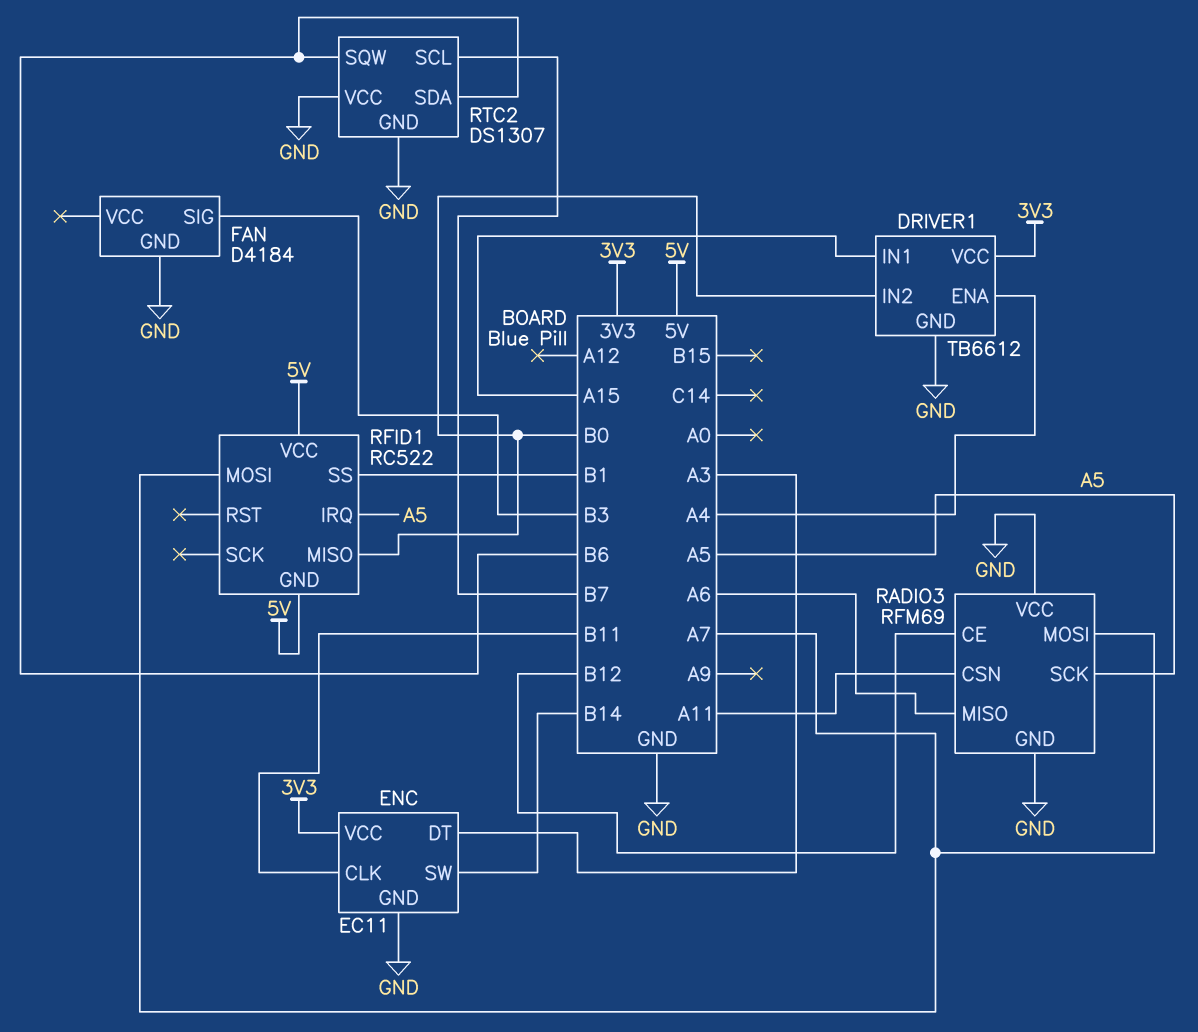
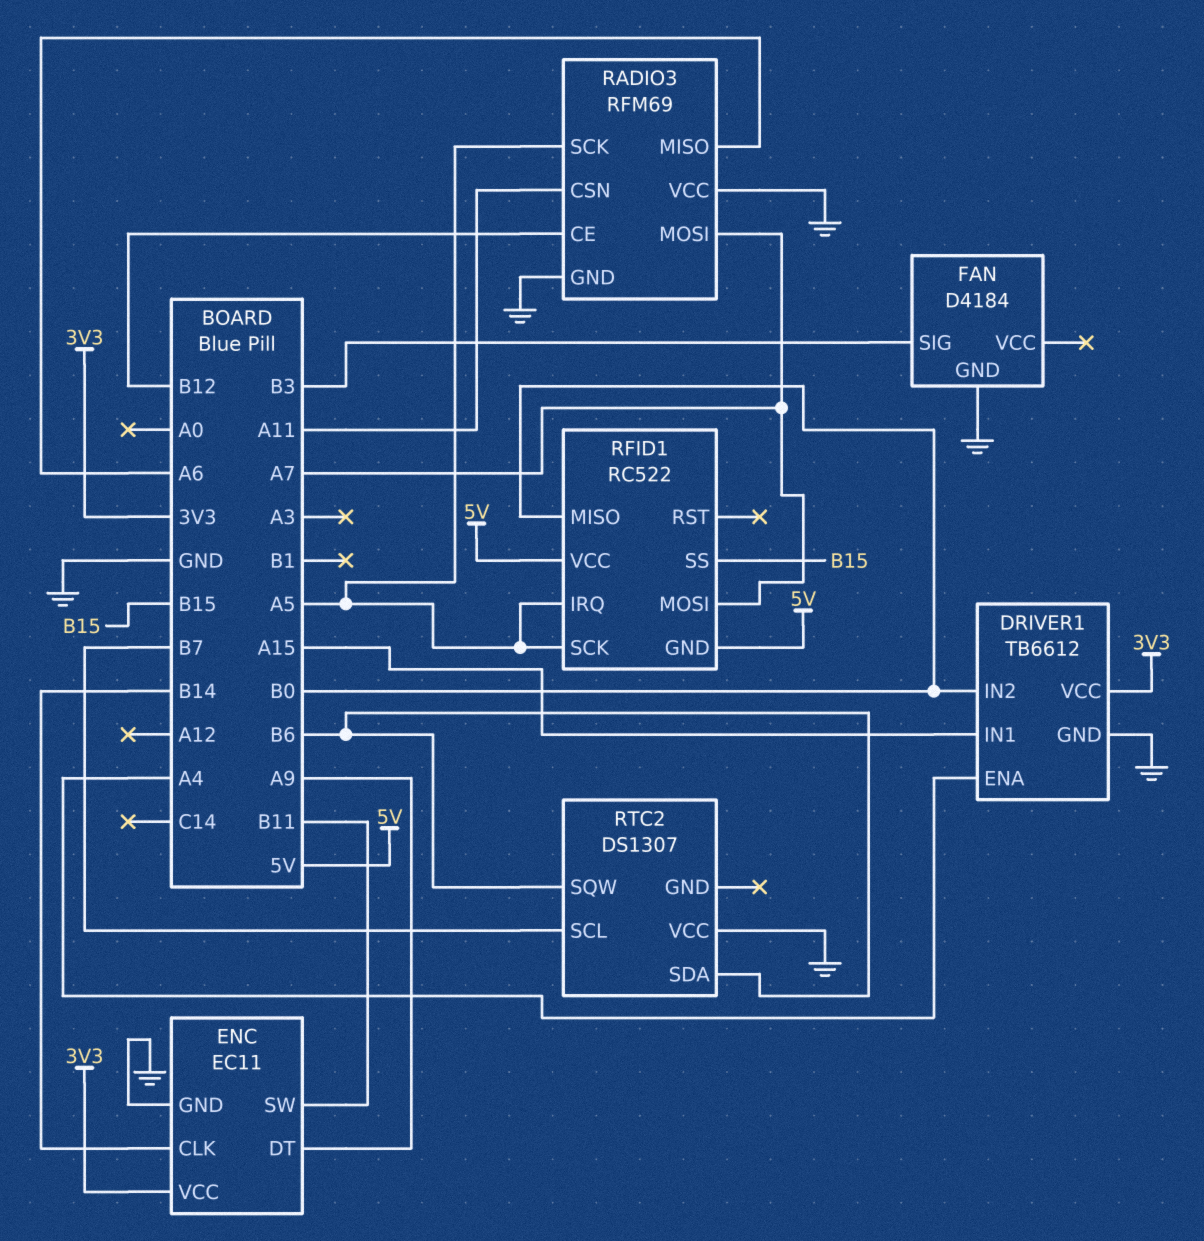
ENC pin CLK: B11 -> B14
ENC pin DT: A3 -> A9
ENC pin SW: B14 -> B11
RFID1 pin SCK: none -> A5
RFID1 pin SS: B1 -> B15
RTC2 pin GND: GND -> none

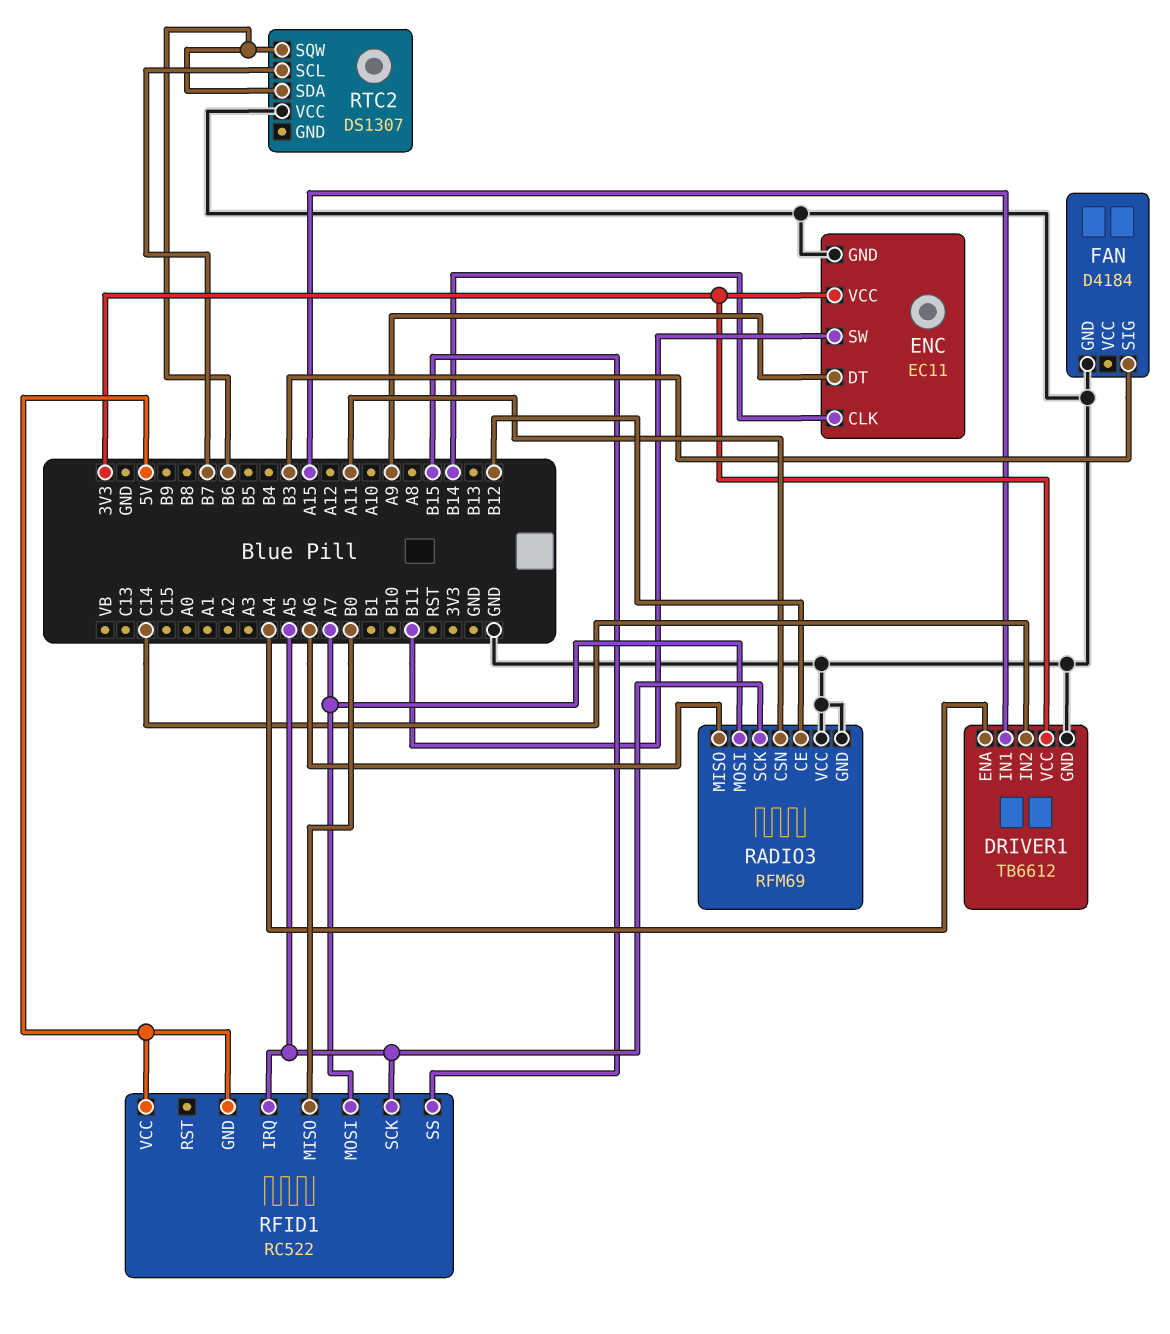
DRIVER1 pin IN2: B0 -> C14

